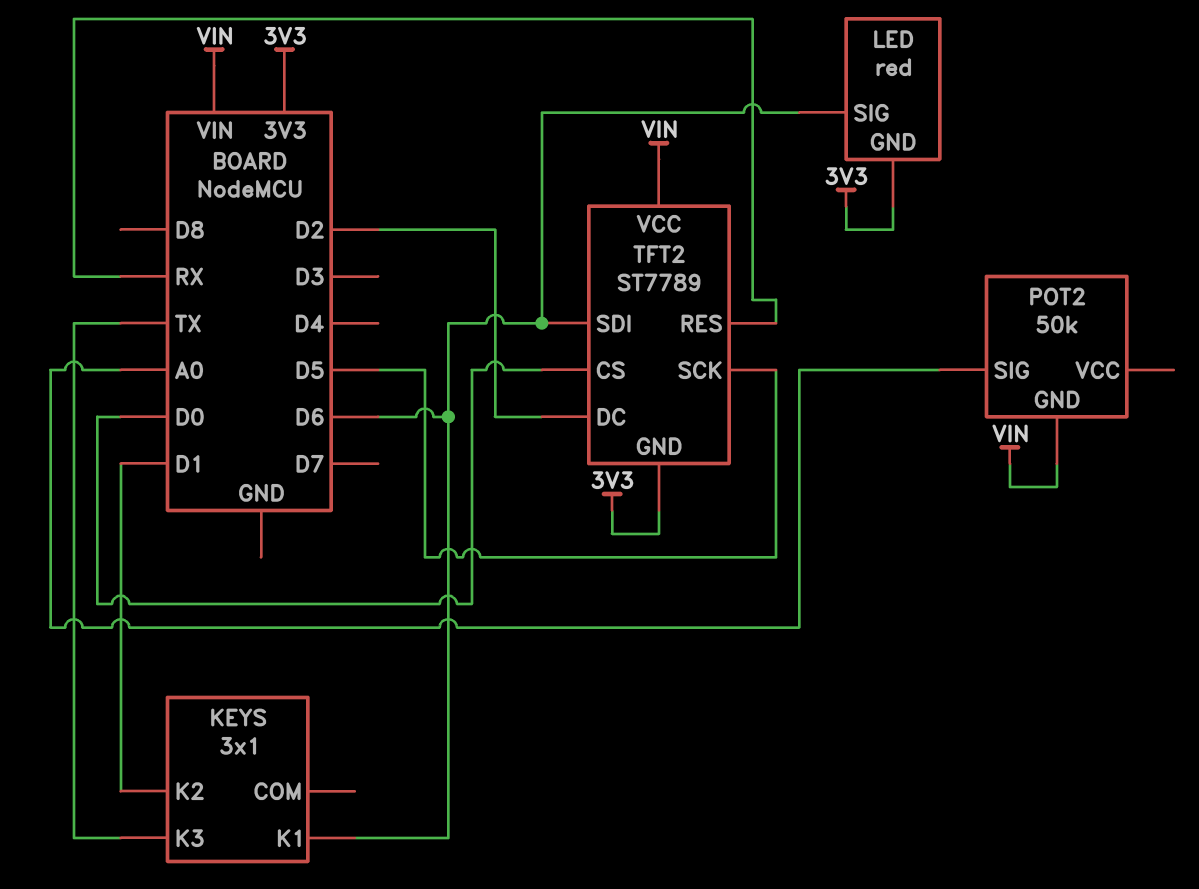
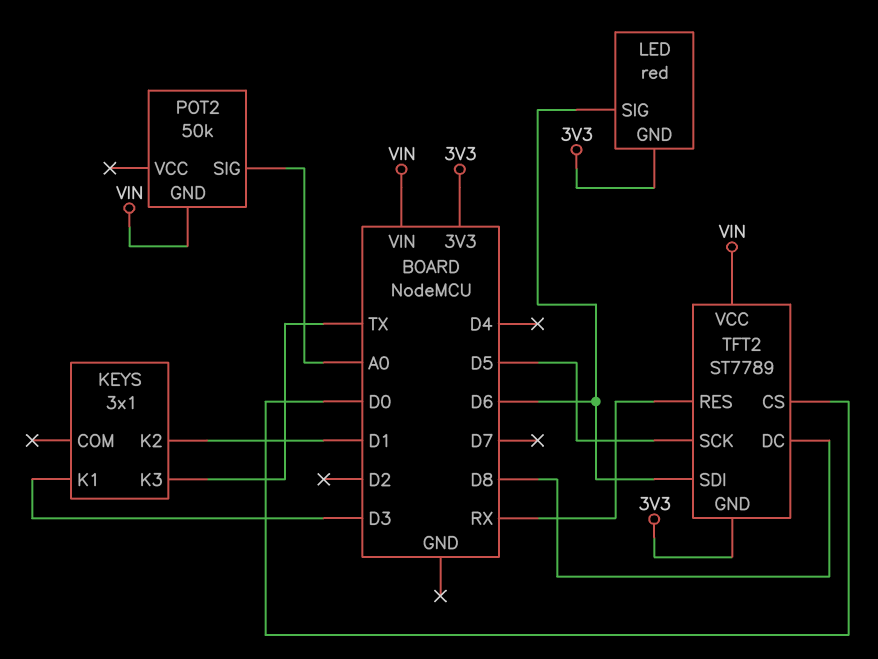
KEYS pin K1: D6 -> D3
TFT2 pin DC: D2 -> D8

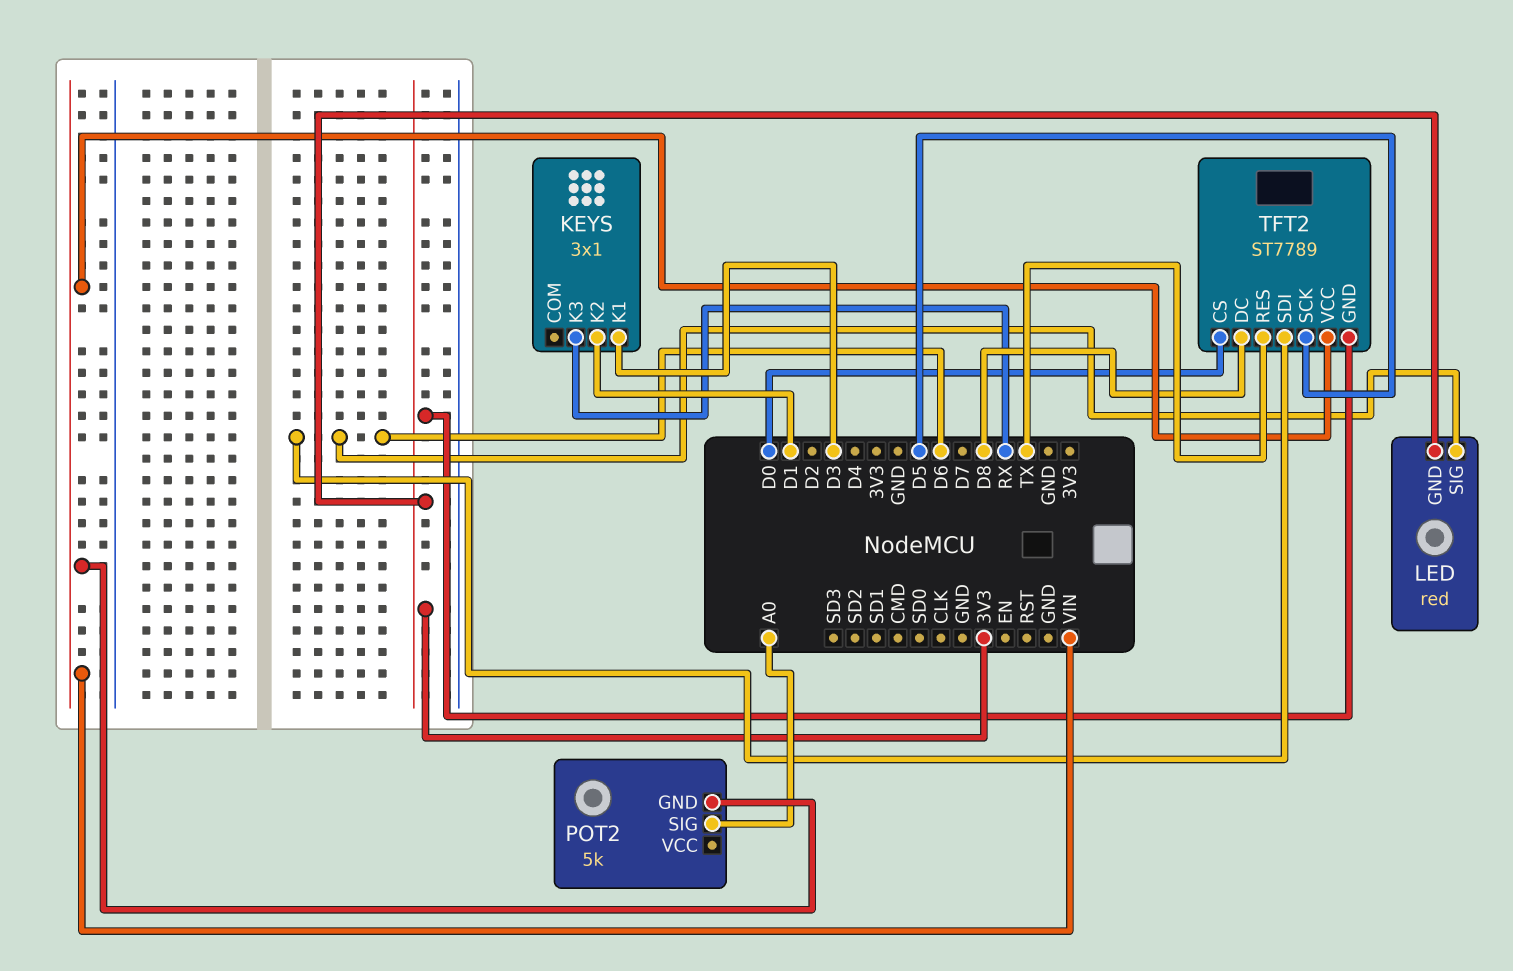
KEYS pin K3: TX -> RX
POT2: 50k -> 5k
TFT2 pin RES: RX -> TX

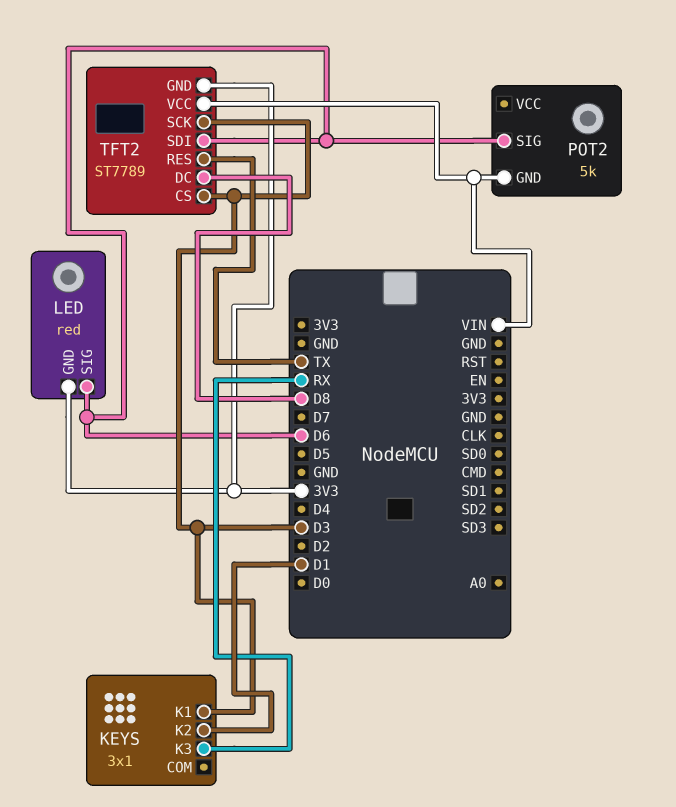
POT2 pin SIG: A0 -> D6
TFT2 pin CS: D0 -> D3
TFT2 pin SCK: D5 -> D3

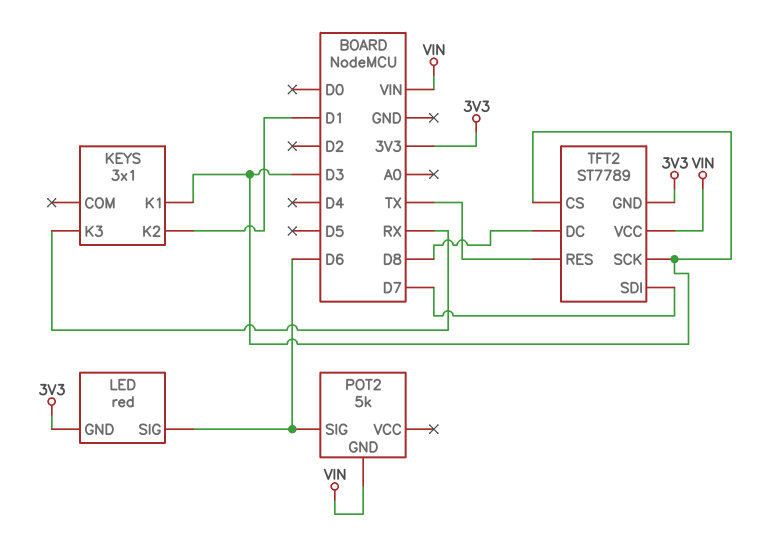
TFT2 pin SDI: D6 -> D7

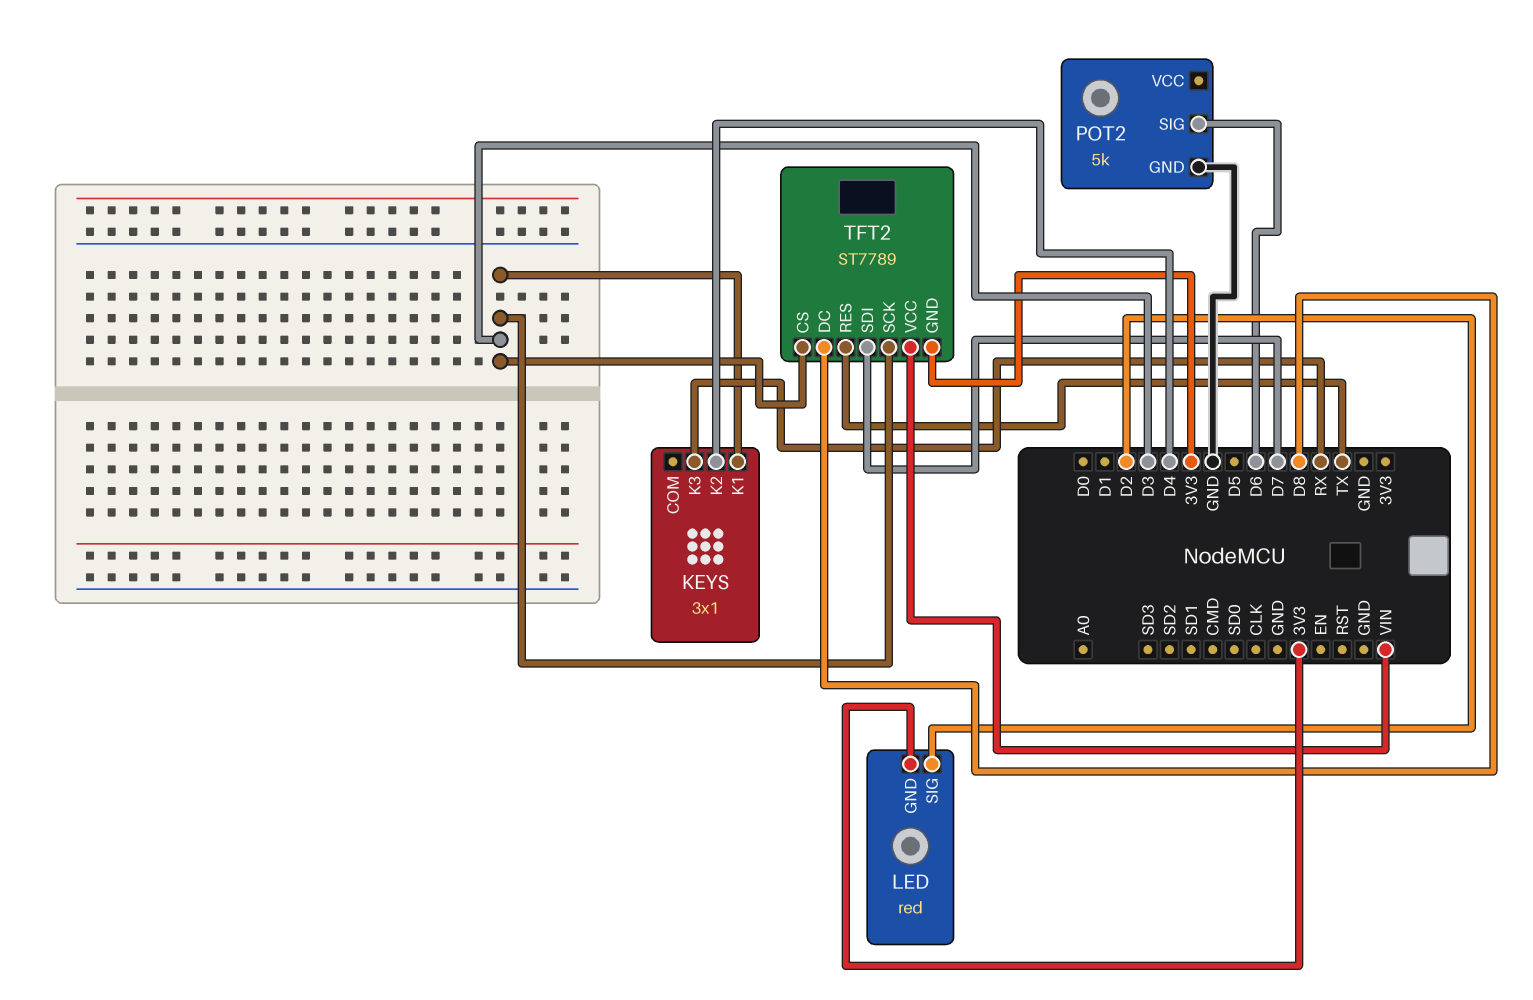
KEYS pin K2: D1 -> D4
LED pin SIG: D6 -> D2
POT2 pin GND: VIN -> GND

